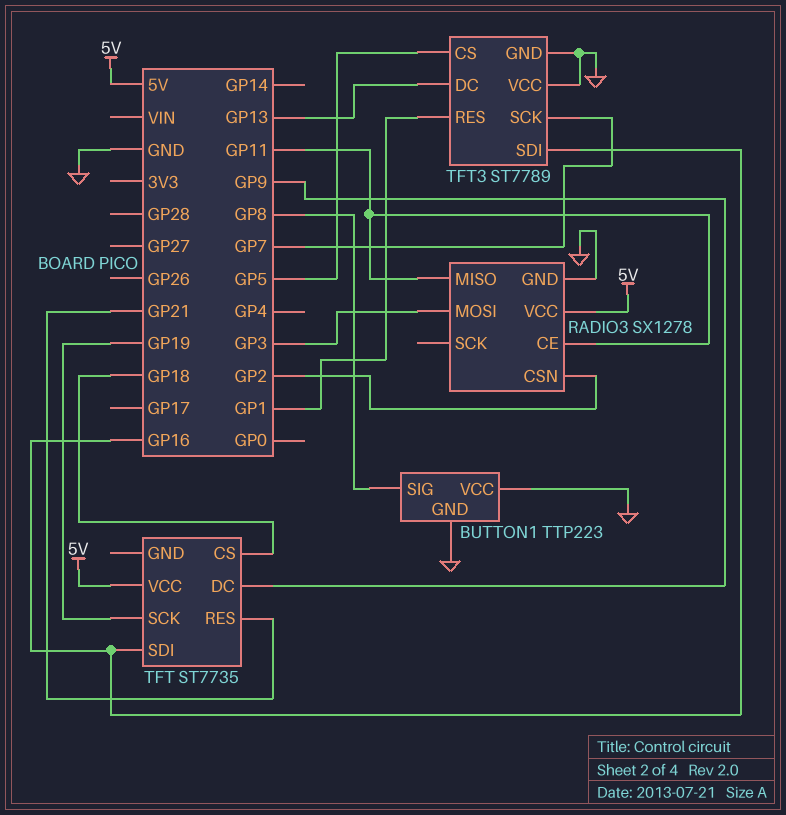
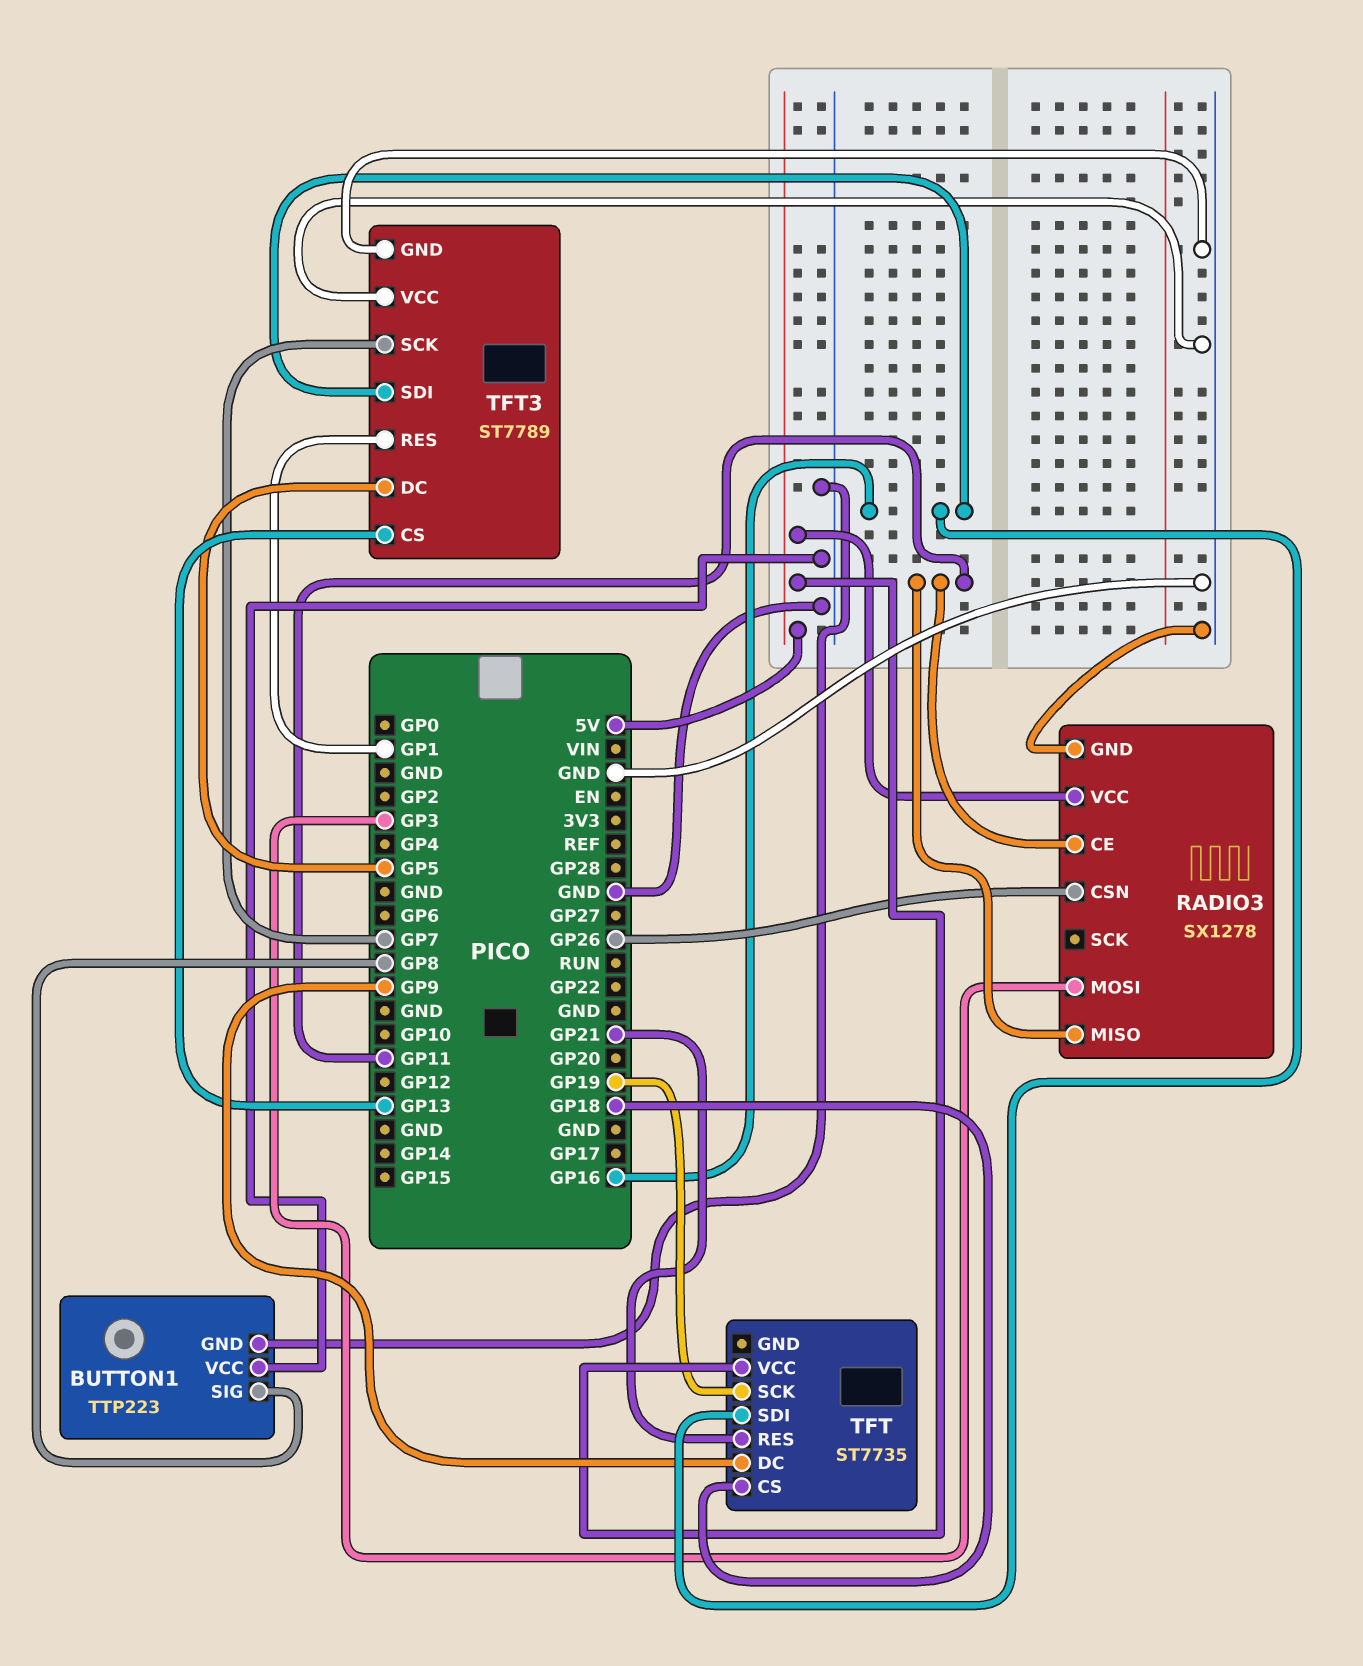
RADIO3 pin CSN: GP2 -> GP26
TFT3 pin CS: GP5 -> GP13
TFT3 pin DC: GP13 -> GP5

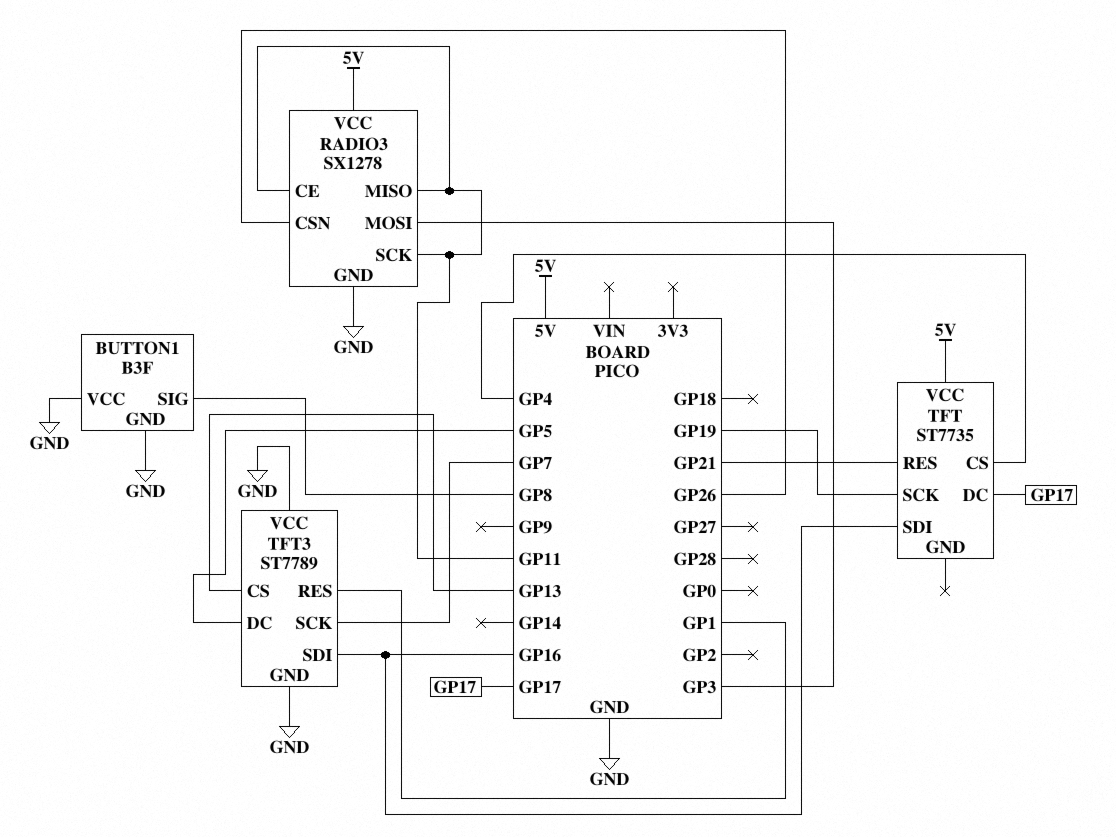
BUTTON1: TTP223 -> B3F
RADIO3 pin SCK: none -> GP11
TFT pin CS: GP18 -> GP4
TFT pin DC: GP9 -> GP17

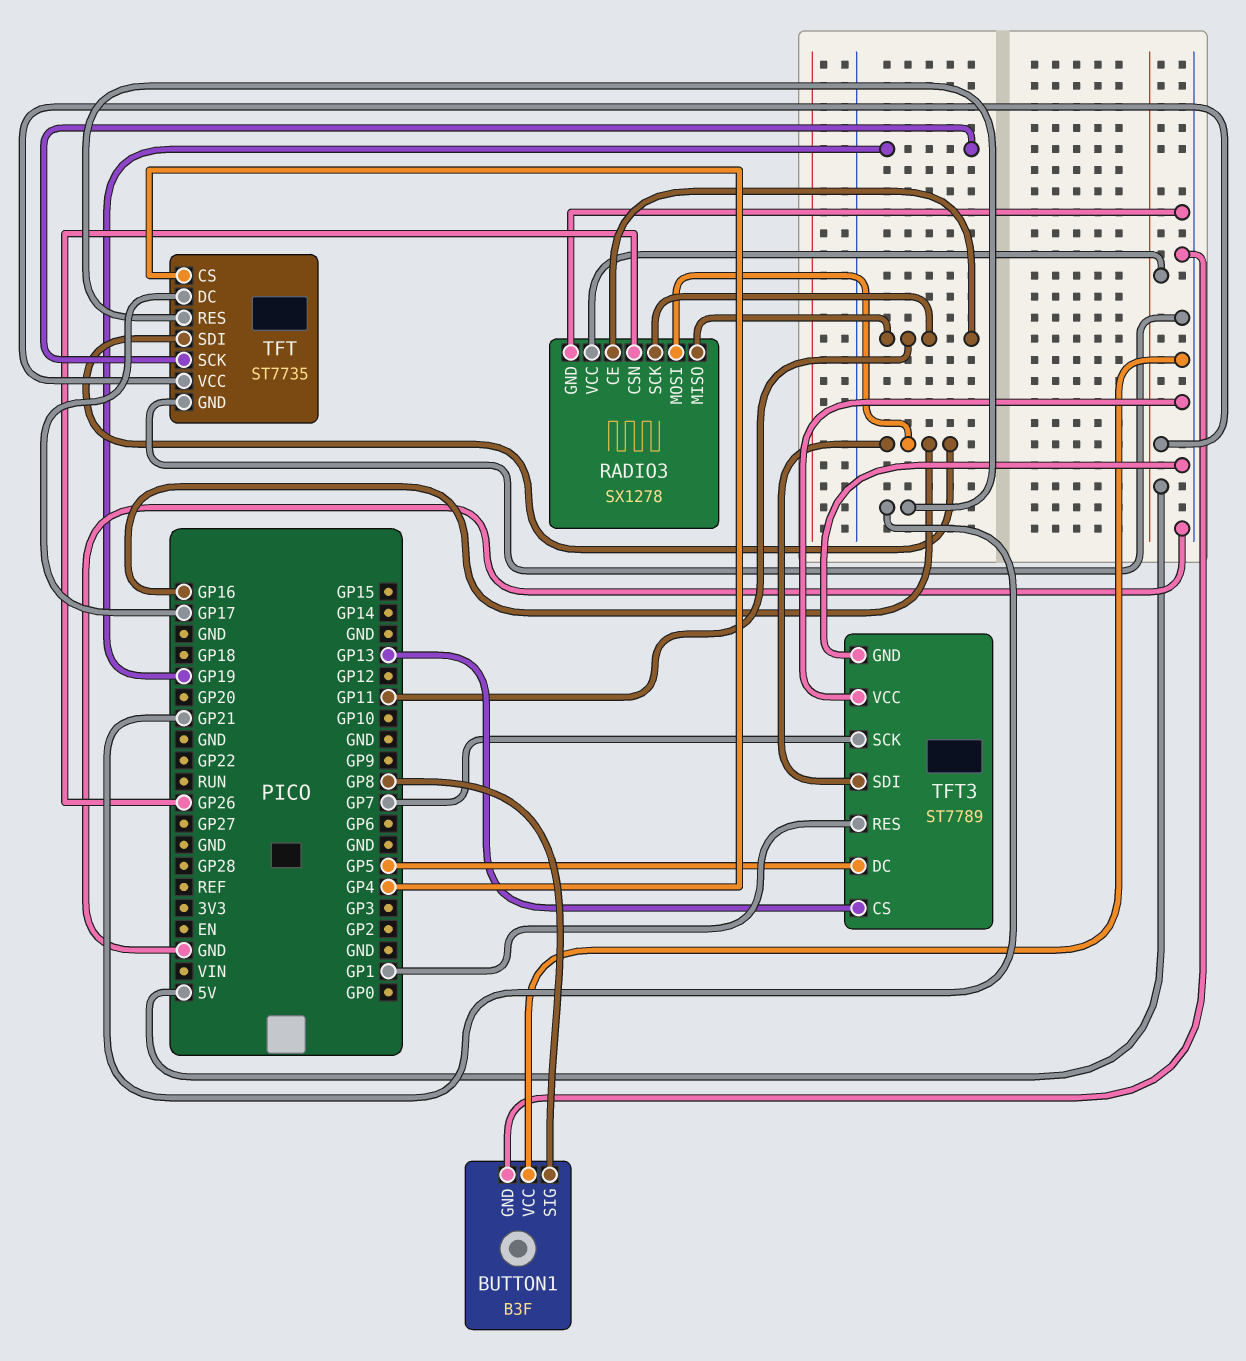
RADIO3 pin MOSI: GP3 -> GP16
TFT pin GND: none -> GND

